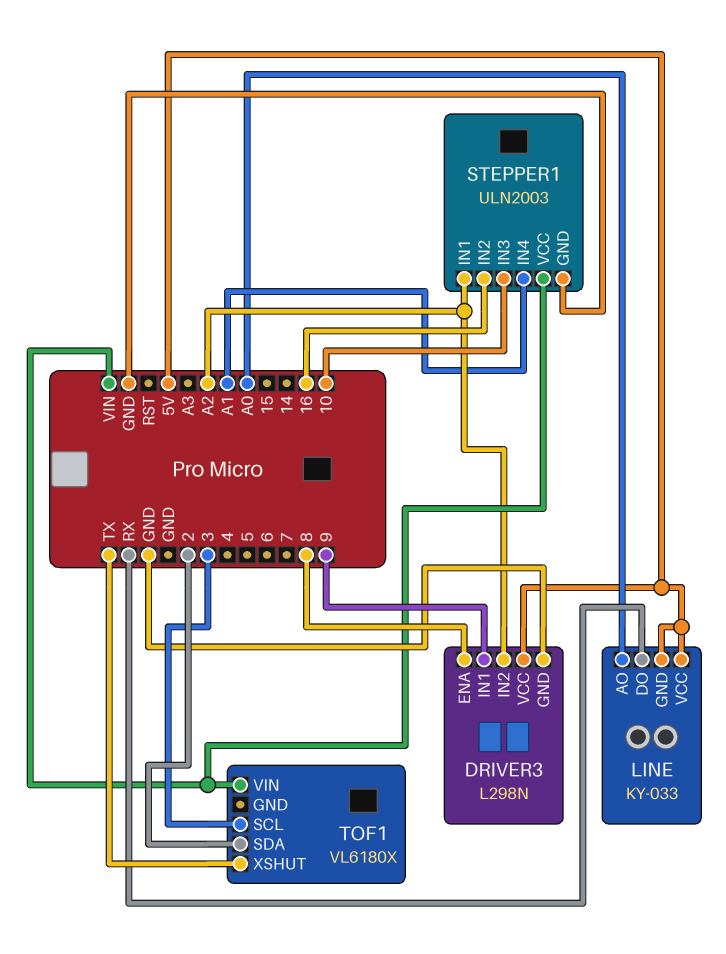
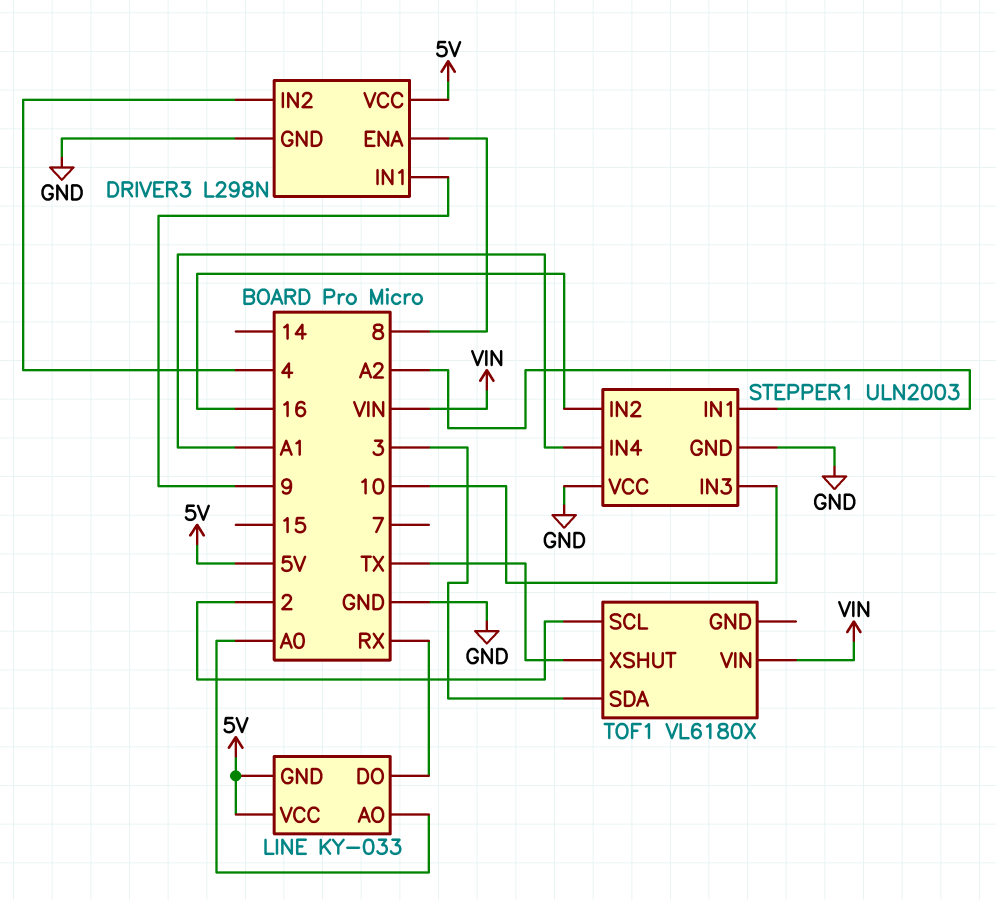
DRIVER3 pin IN2: A2 -> 4
STEPPER1 pin VCC: VIN -> GND
TOF1 pin SCL: 3 -> 2
TOF1 pin SDA: 2 -> 3

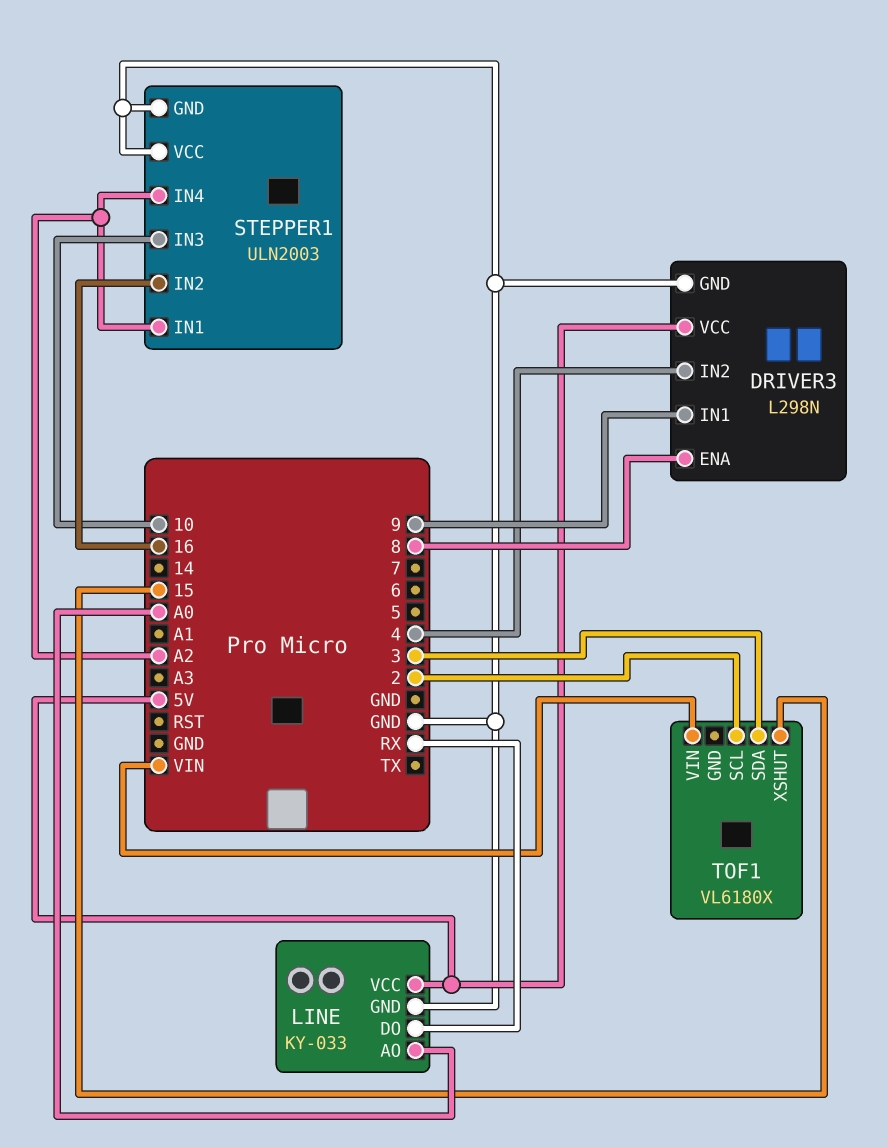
LINE pin GND: 5V -> GND
STEPPER1 pin IN4: A1 -> A2
TOF1 pin XSHUT: TX -> 15

